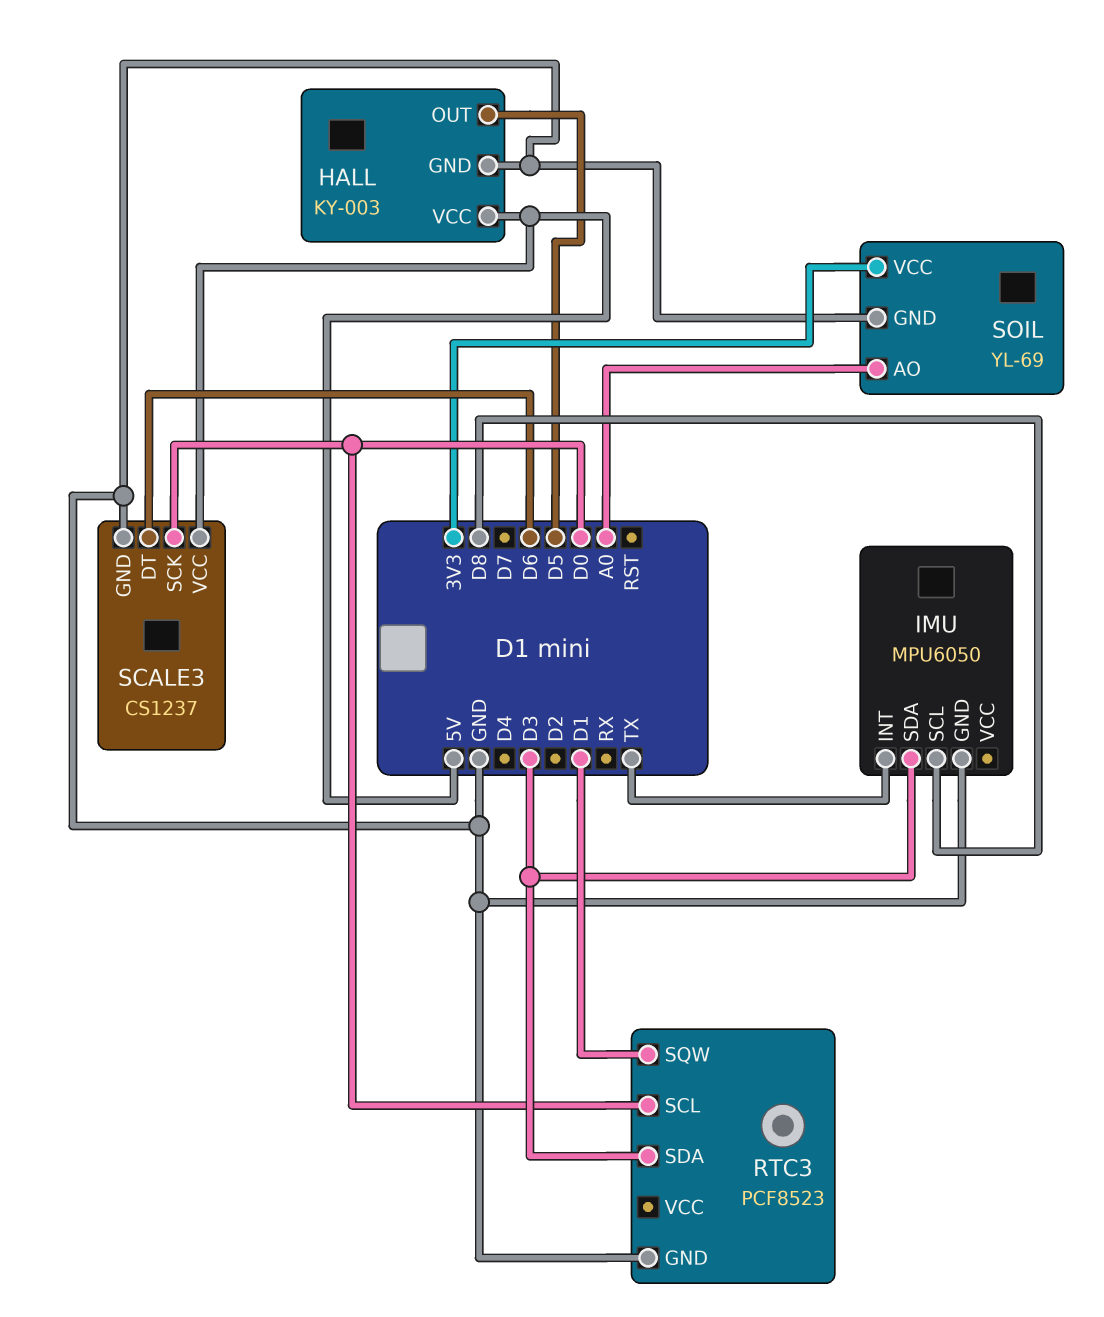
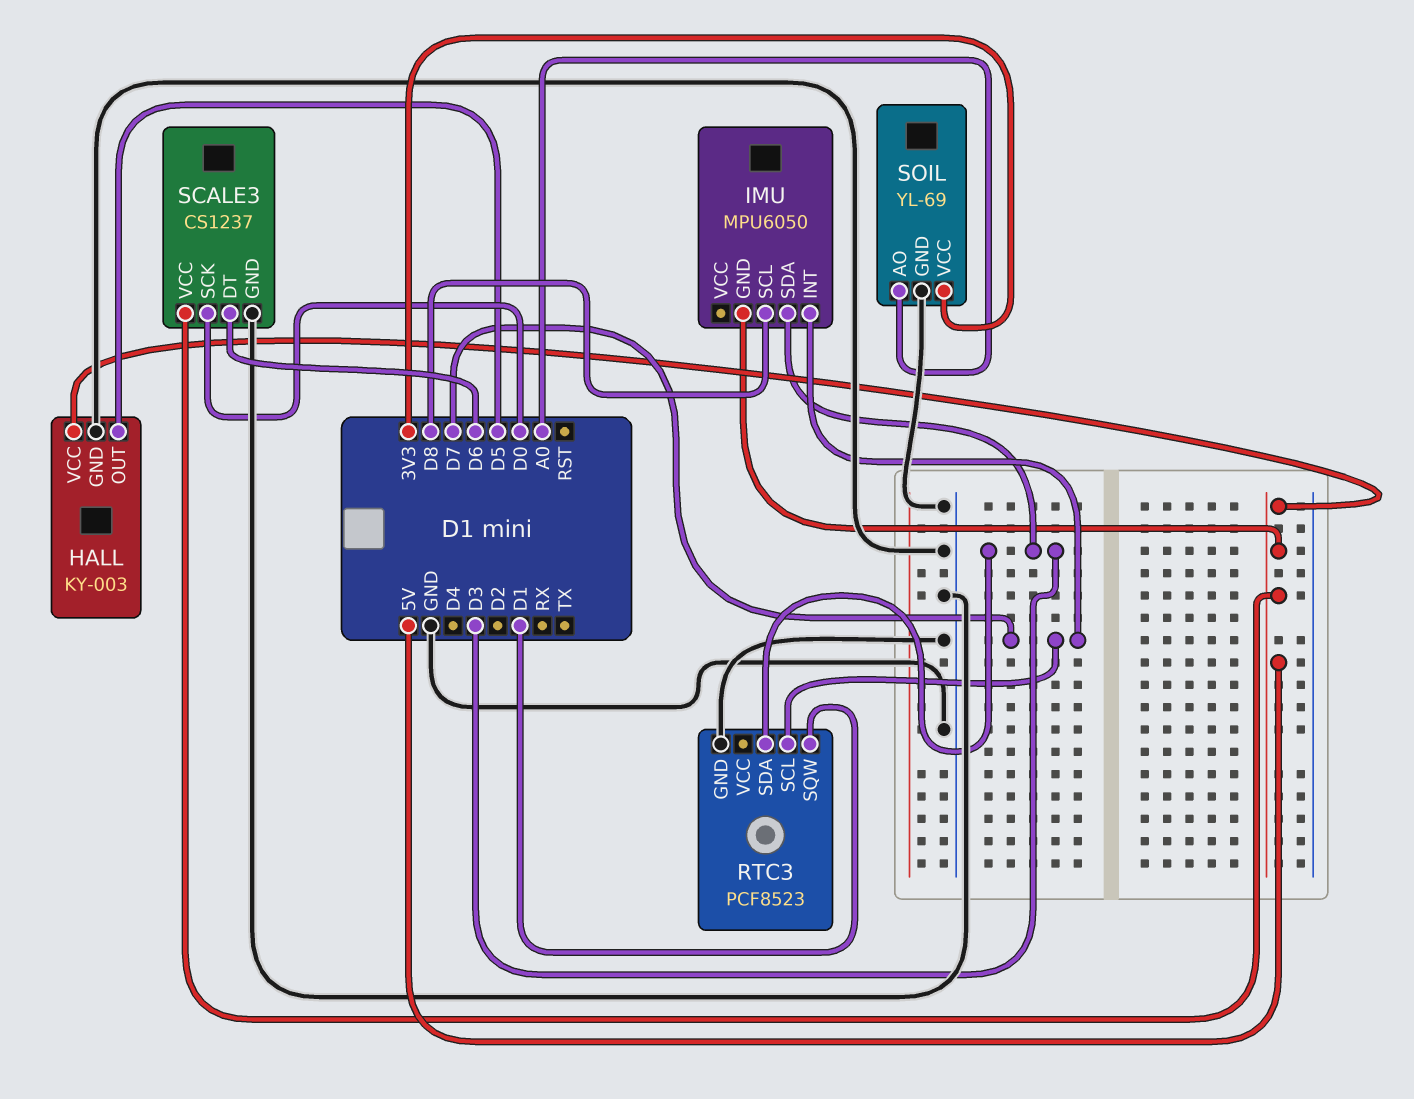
IMU pin GND: GND -> 5V
IMU pin INT: TX -> D7
RTC3 pin SCL: D0 -> D7

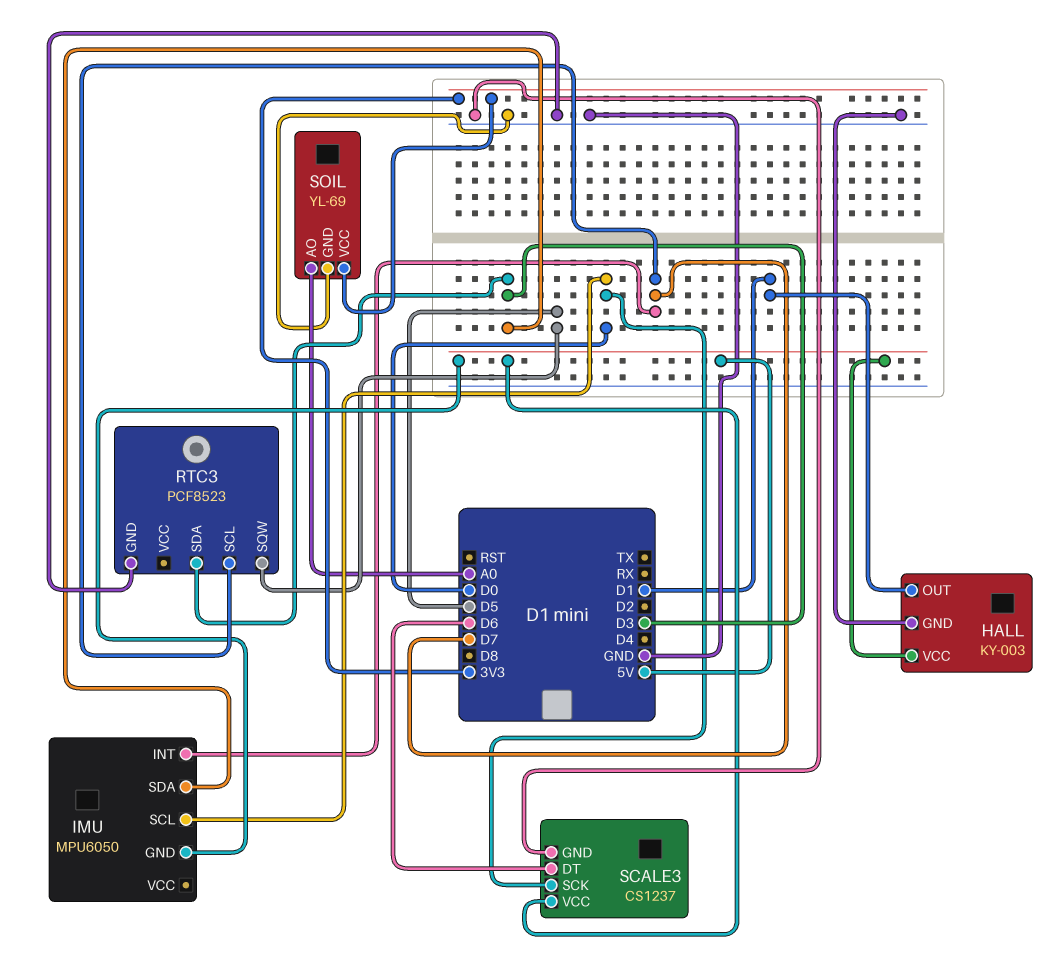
HALL pin OUT: D5 -> D1
IMU pin SCL: D8 -> D0
RTC3 pin SQW: D1 -> D5

